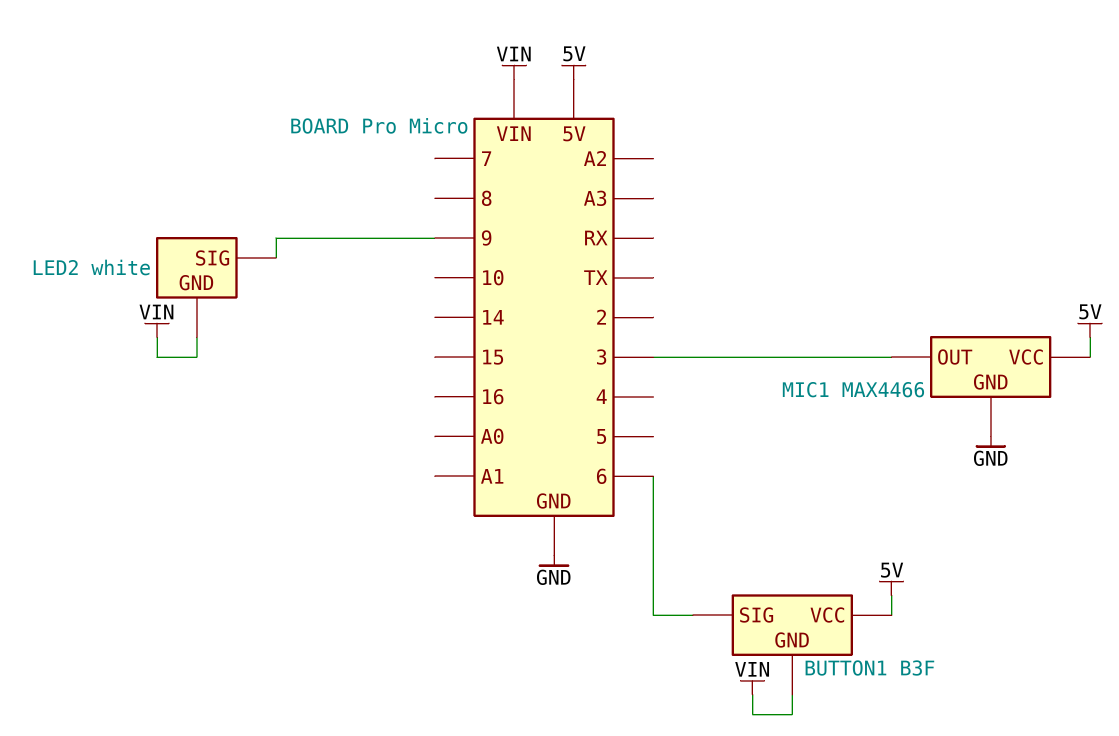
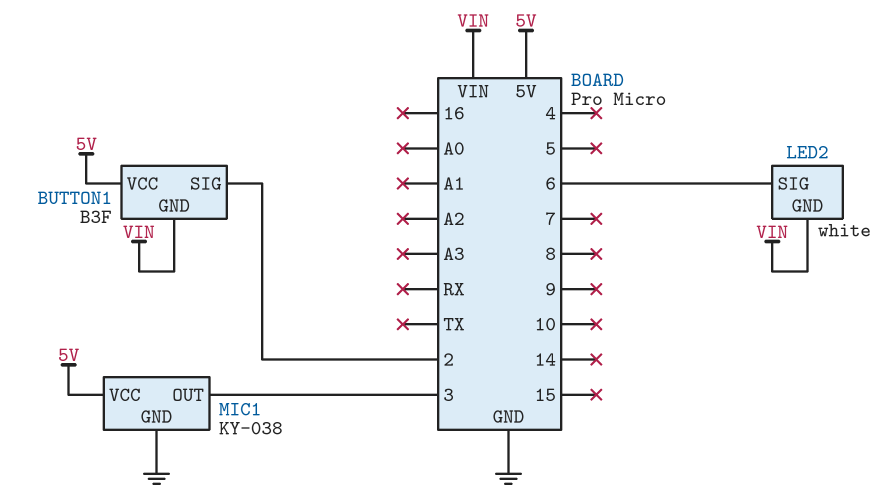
BUTTON1 pin SIG: 6 -> 2
LED2 pin SIG: 9 -> 6
MIC1: MAX4466 -> KY-038

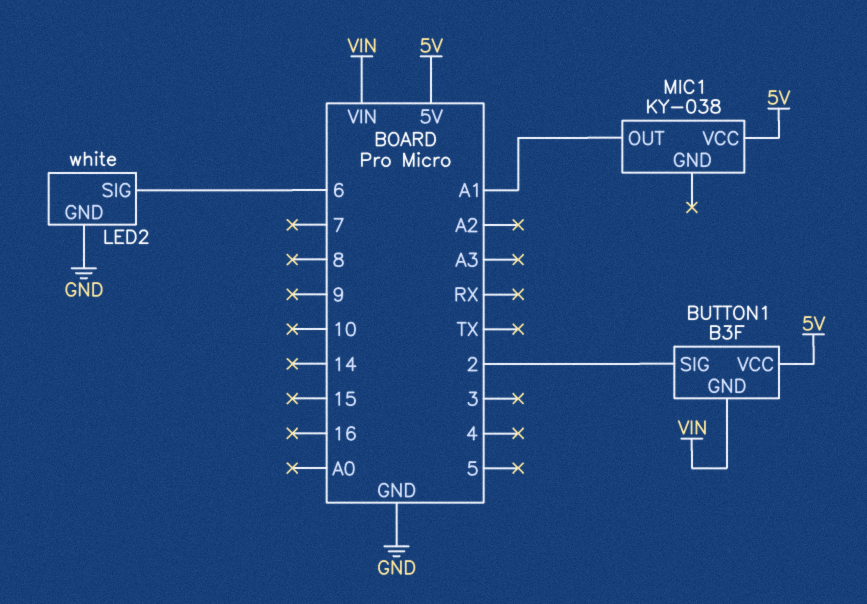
LED2 pin GND: VIN -> GND
MIC1 pin GND: GND -> none
MIC1 pin OUT: 3 -> A1

